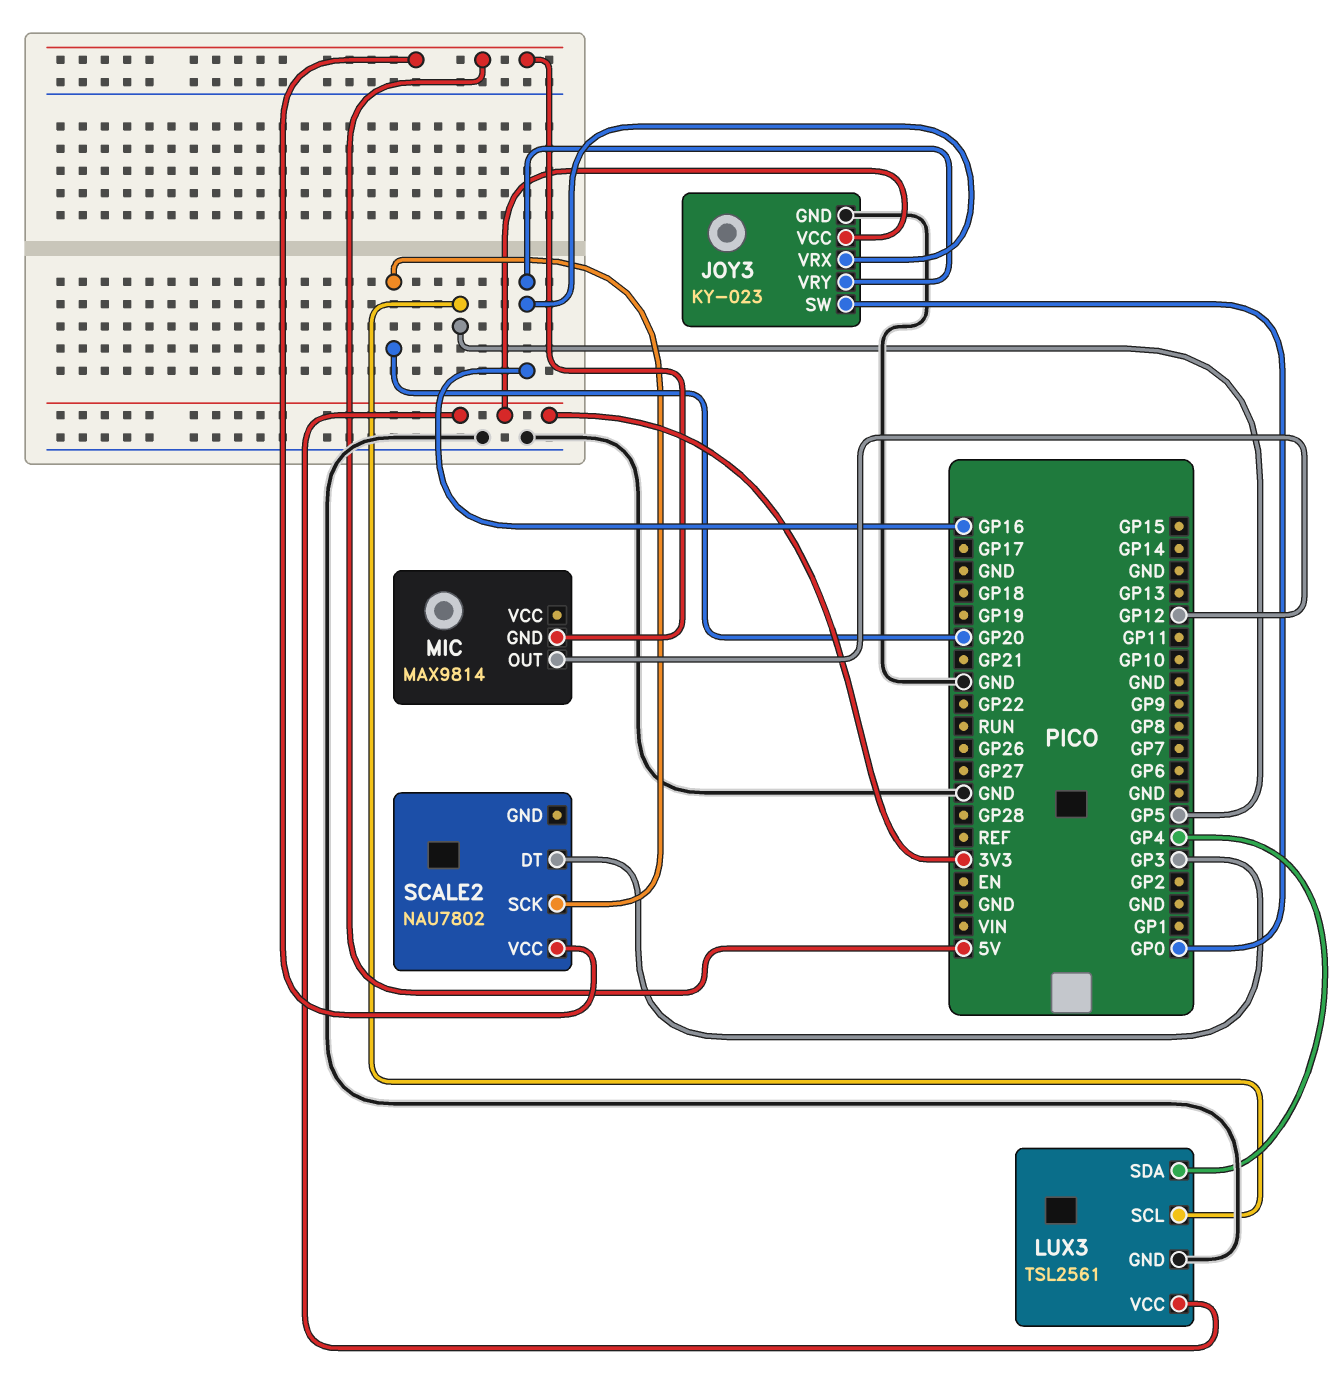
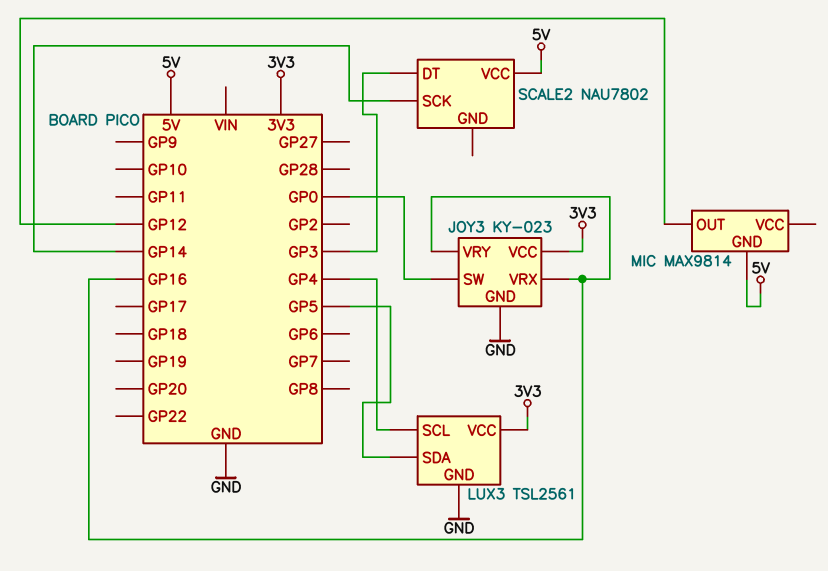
LUX3 pin SCL: GP5 -> GP4
LUX3 pin SDA: GP4 -> GP5
SCALE2 pin SCK: GP20 -> GP14

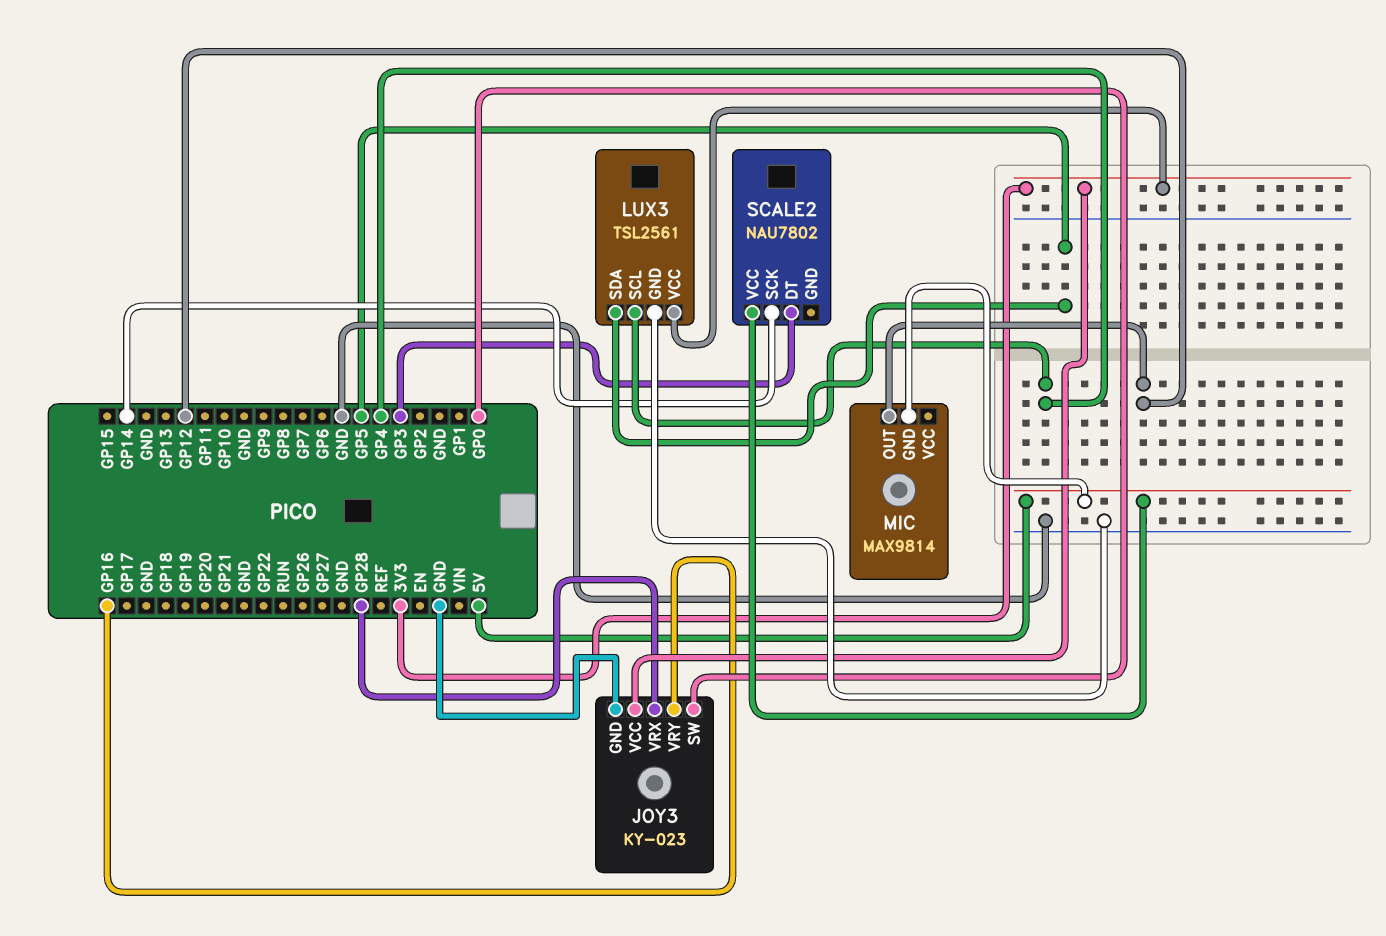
JOY3 pin VRX: GP16 -> GP28

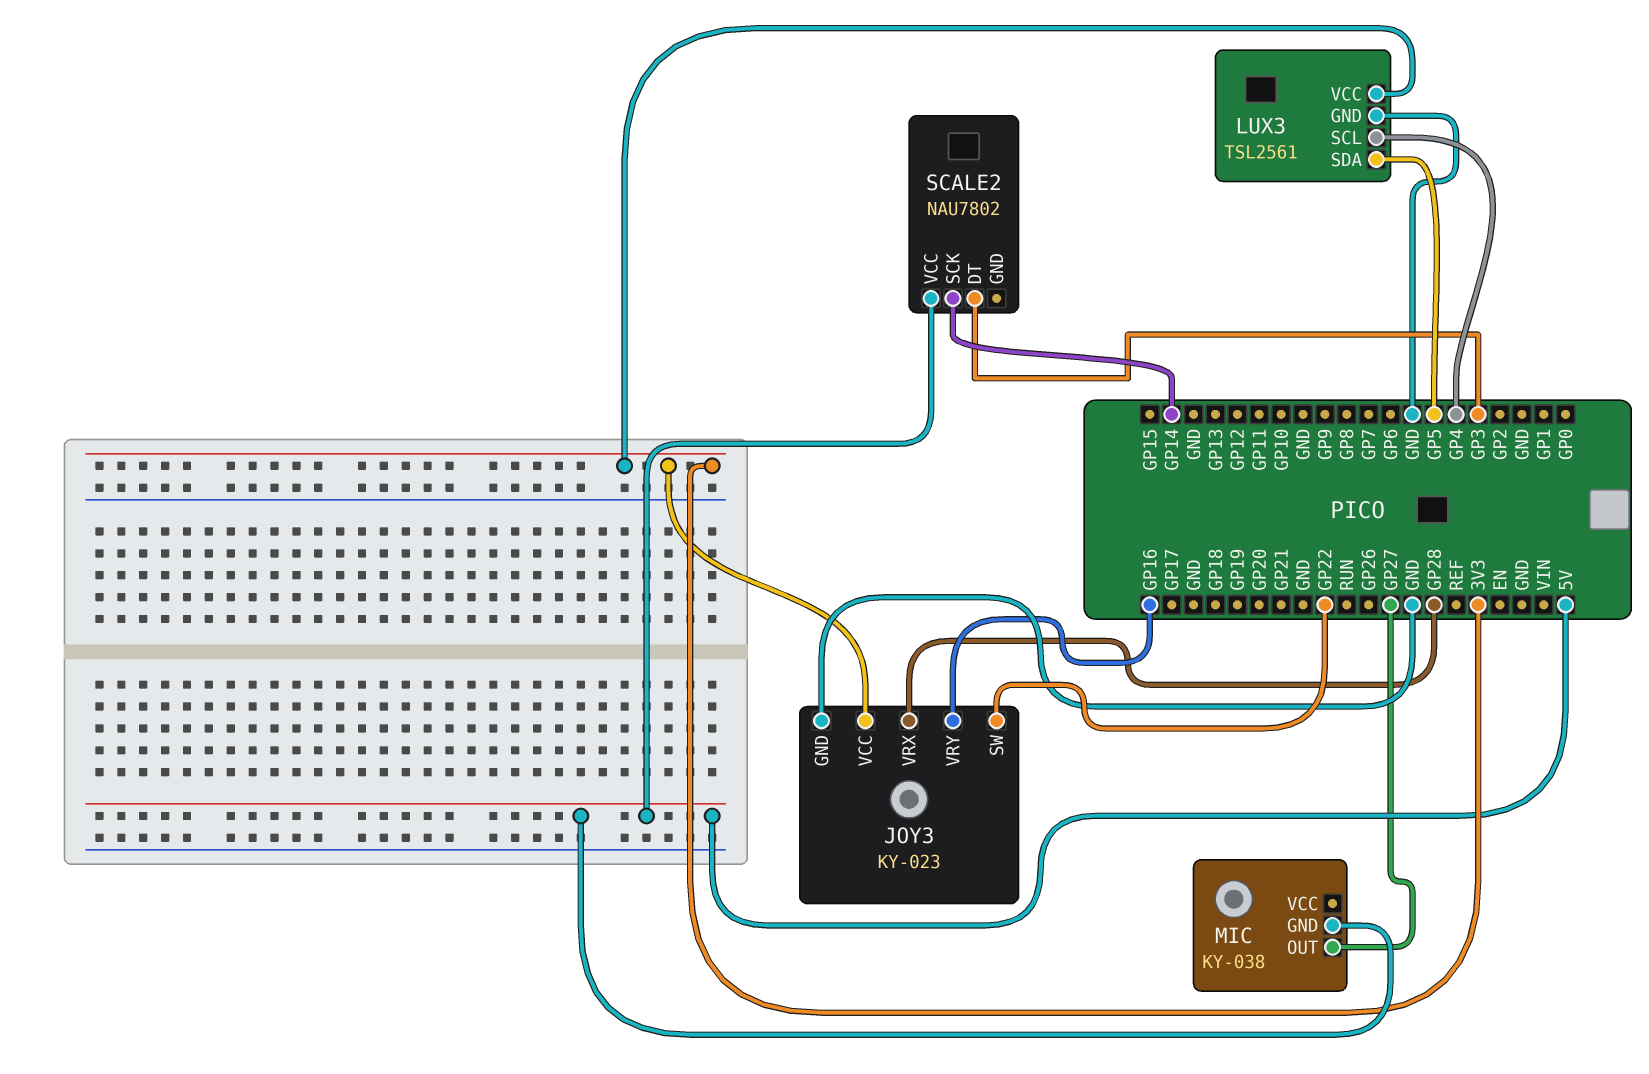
JOY3 pin SW: GP0 -> GP22
MIC: MAX9814 -> KY-038
MIC pin OUT: GP12 -> GP27

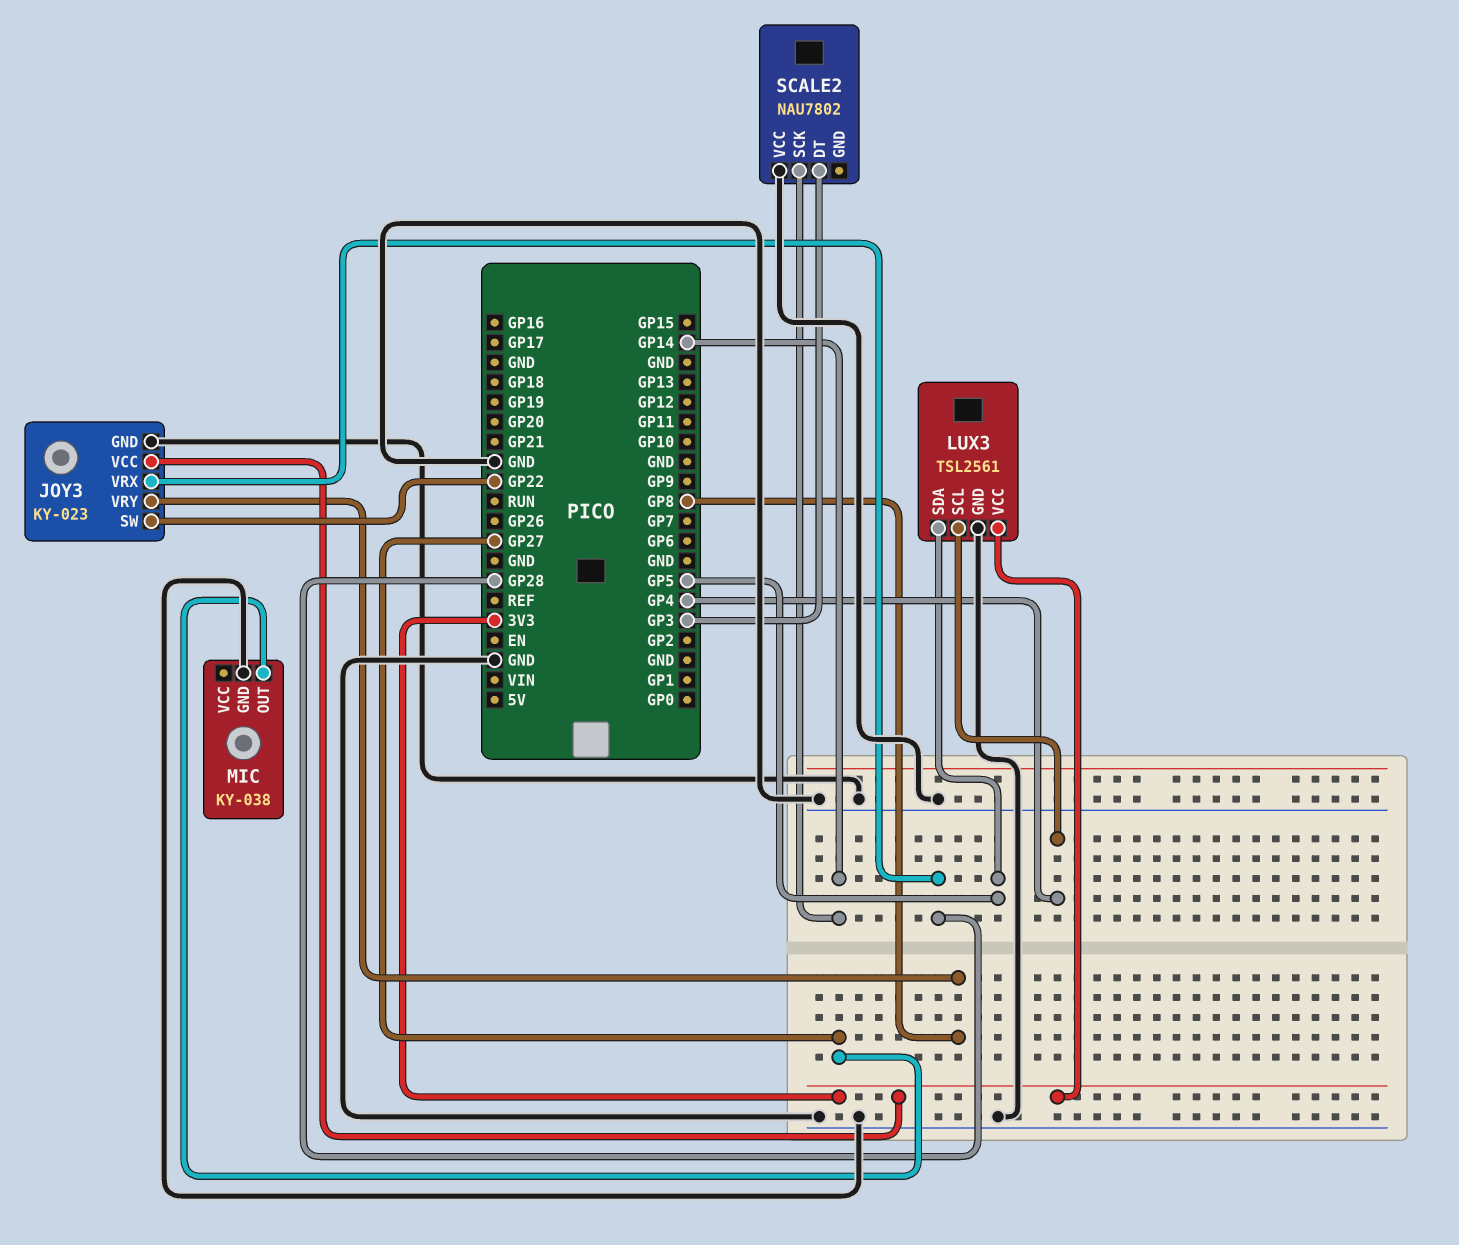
JOY3 pin VRY: GP16 -> GP8
MIC pin GND: 5V -> GND
SCALE2 pin VCC: 5V -> GND

